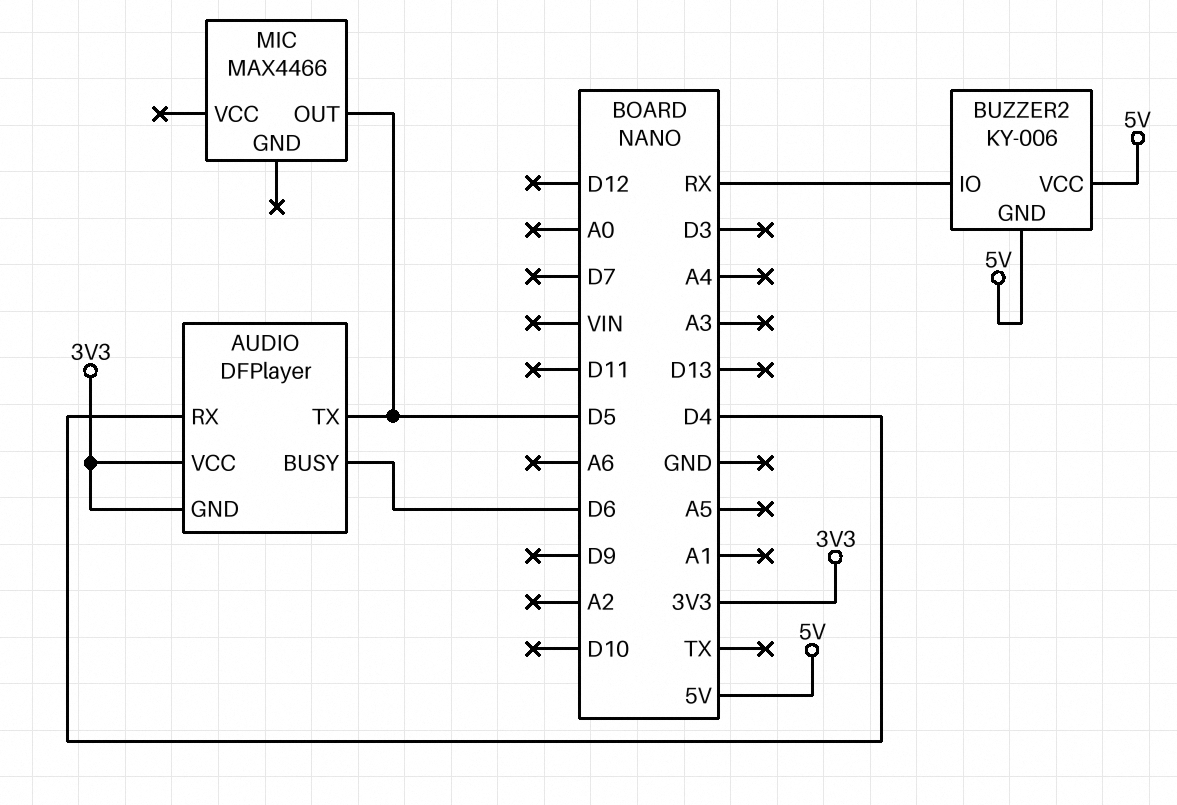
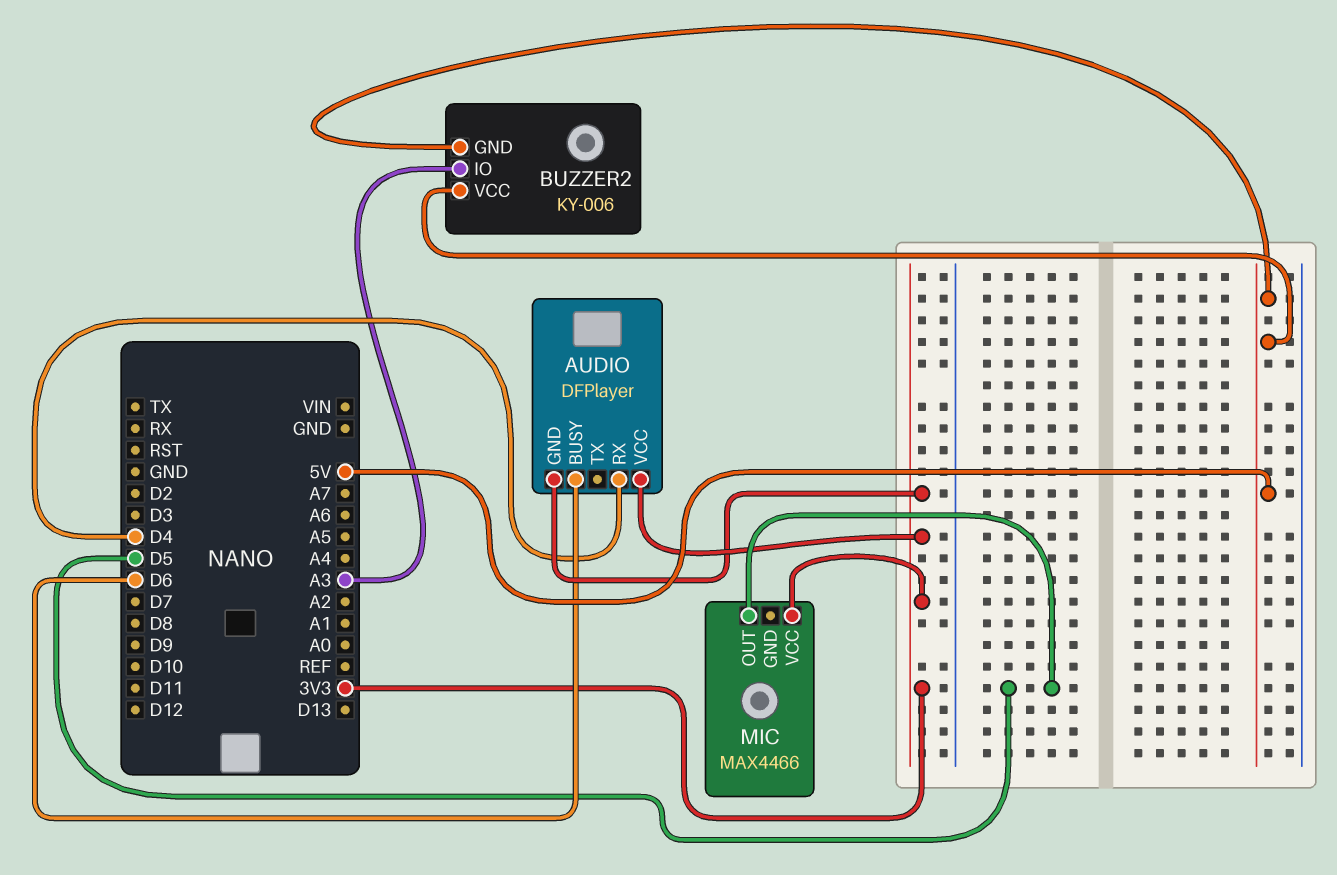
AUDIO pin TX: D5 -> none
BUZZER2 pin IO: RX -> A3
MIC pin VCC: none -> 3V3

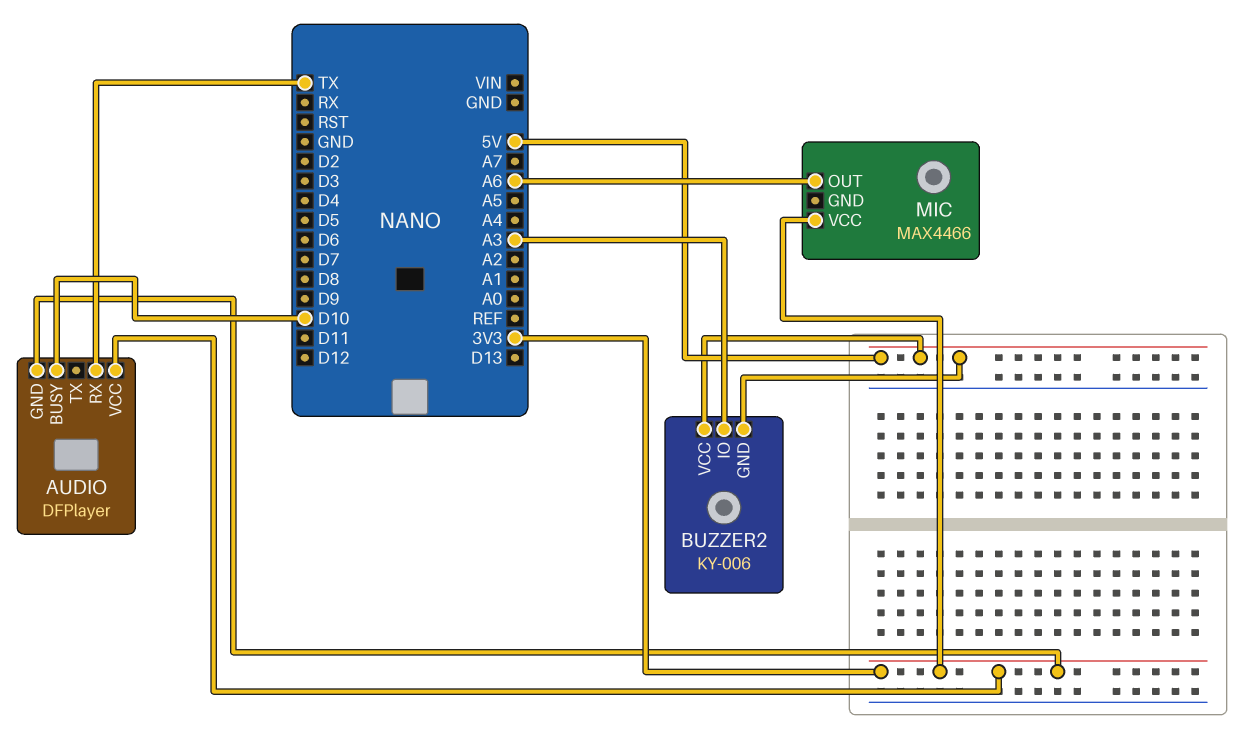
AUDIO pin BUSY: D6 -> D10
AUDIO pin RX: D4 -> TX
MIC pin OUT: D5 -> A6

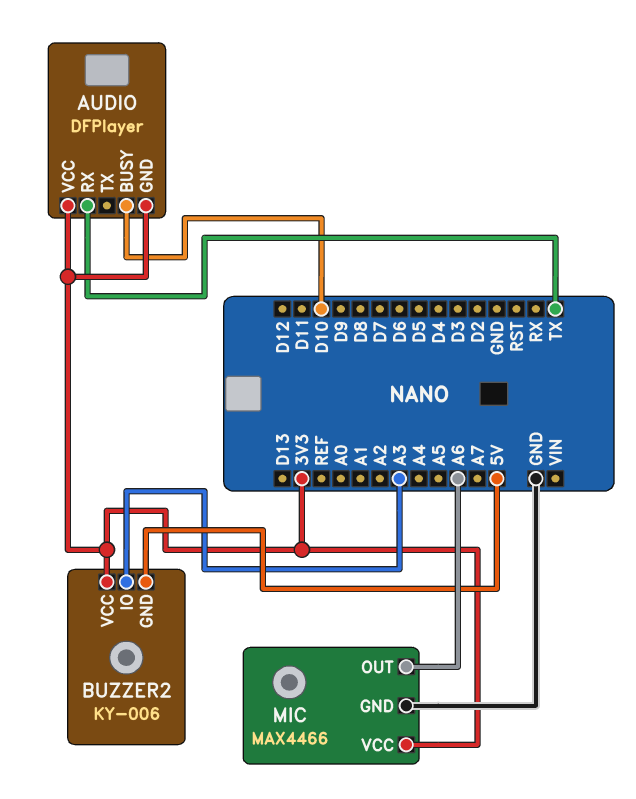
BUZZER2 pin VCC: 5V -> 3V3
MIC pin GND: none -> GND

